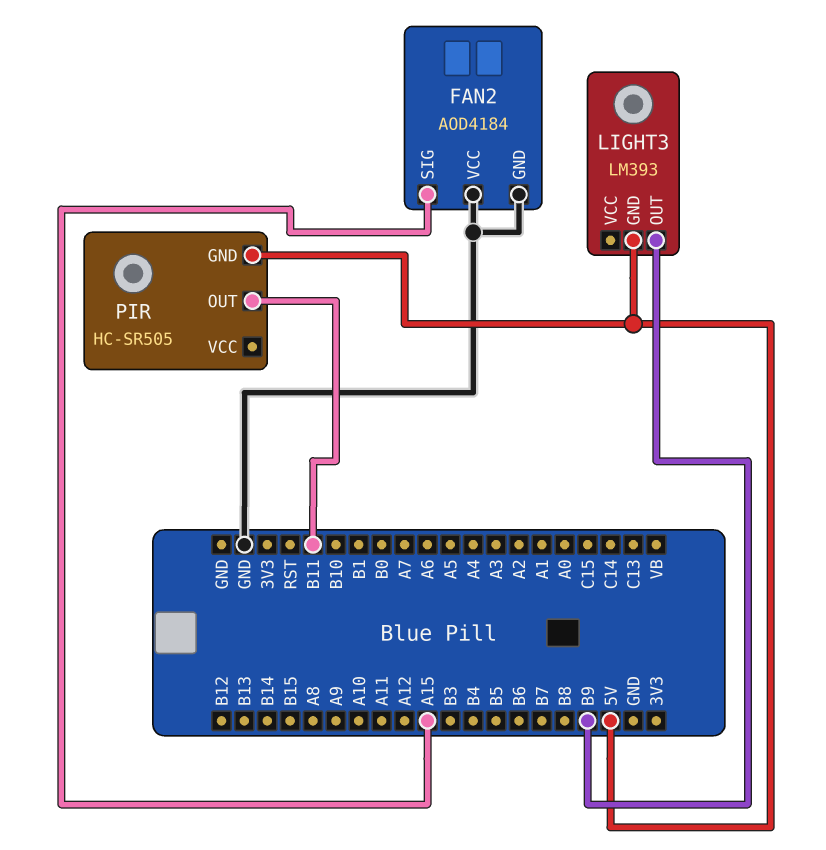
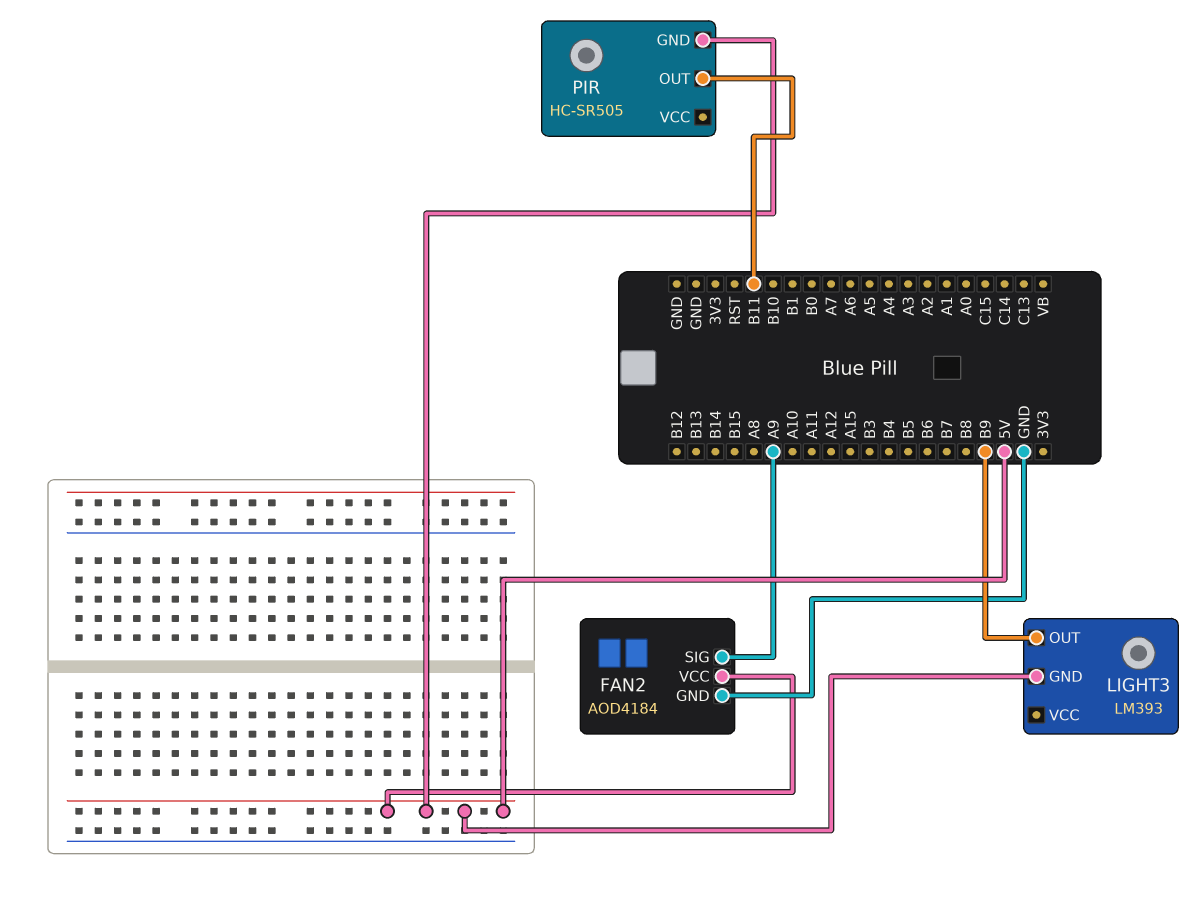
FAN2 pin SIG: A15 -> A9
FAN2 pin VCC: GND -> 5V

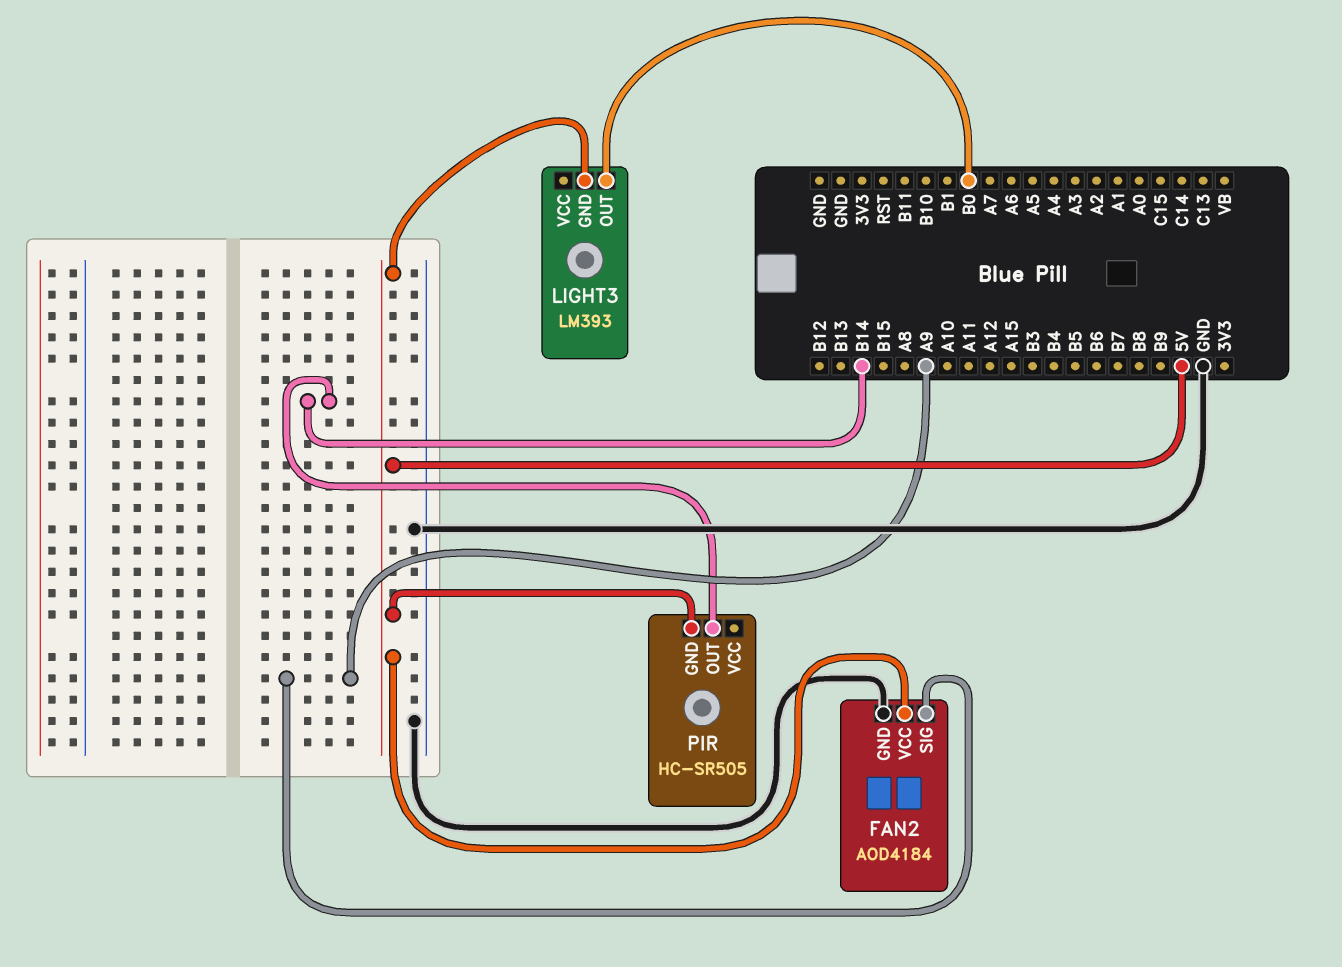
LIGHT3 pin OUT: B9 -> B0
PIR pin OUT: B11 -> B14

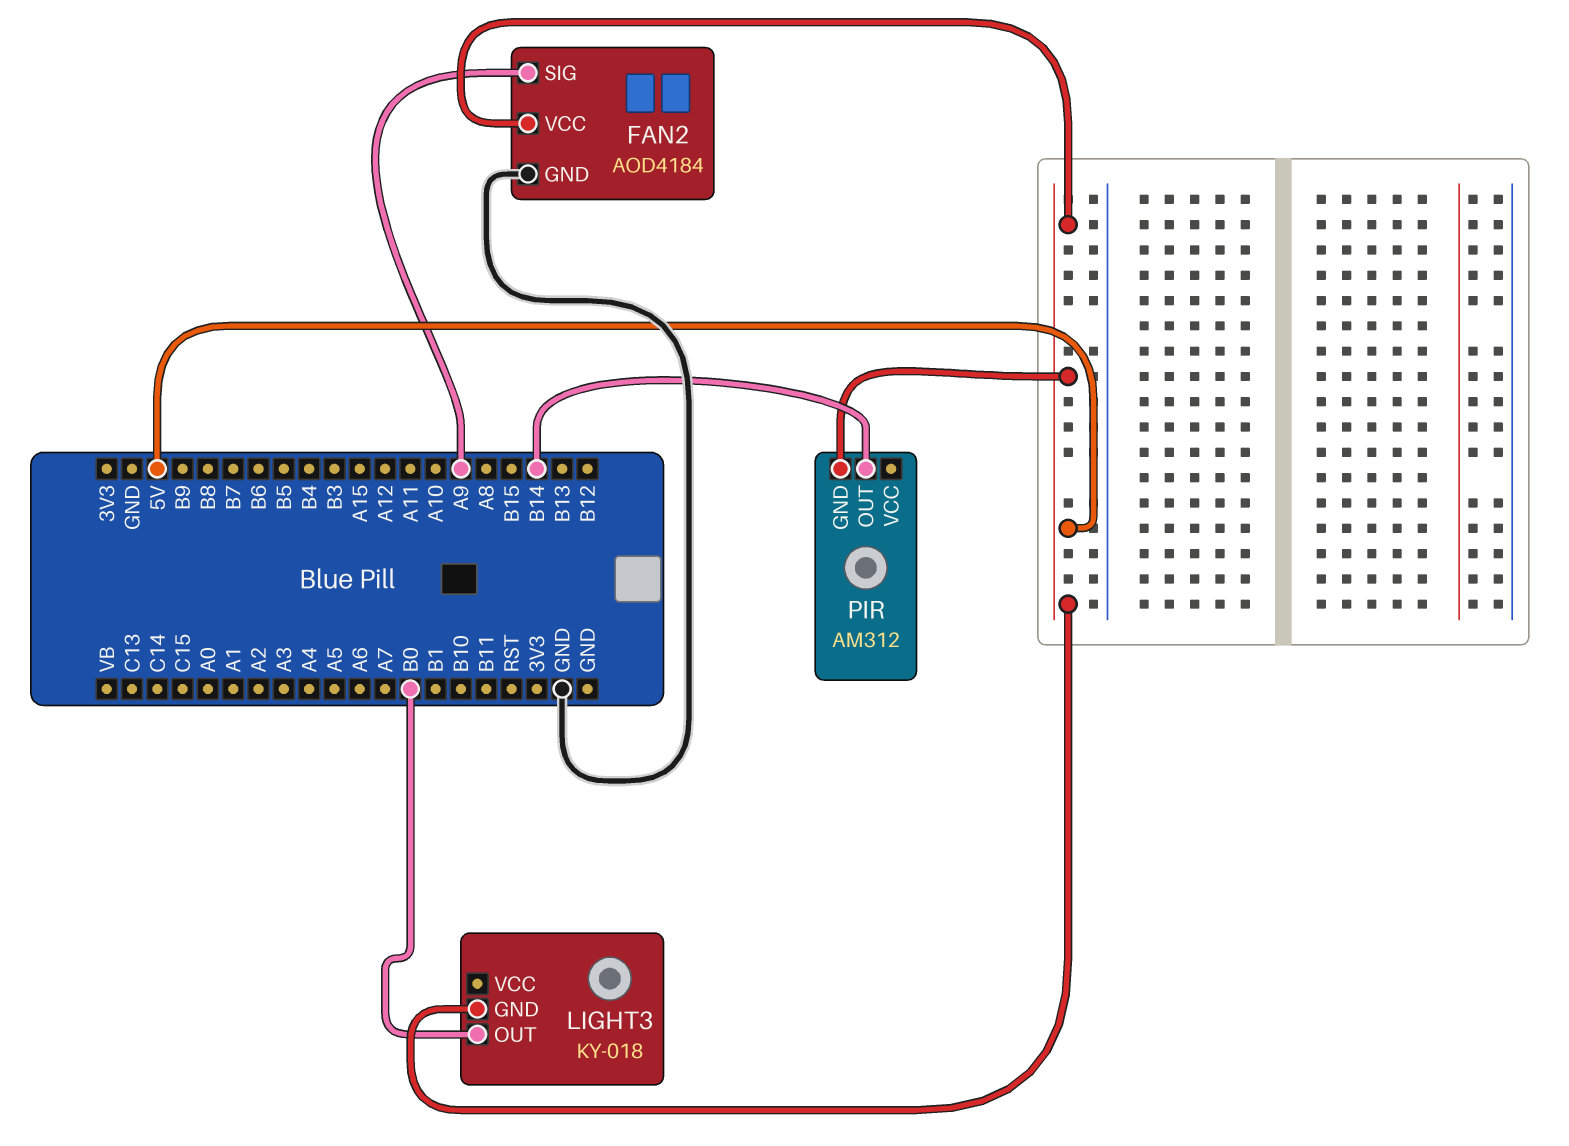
LIGHT3: LM393 -> KY-018
PIR: HC-SR505 -> AM312

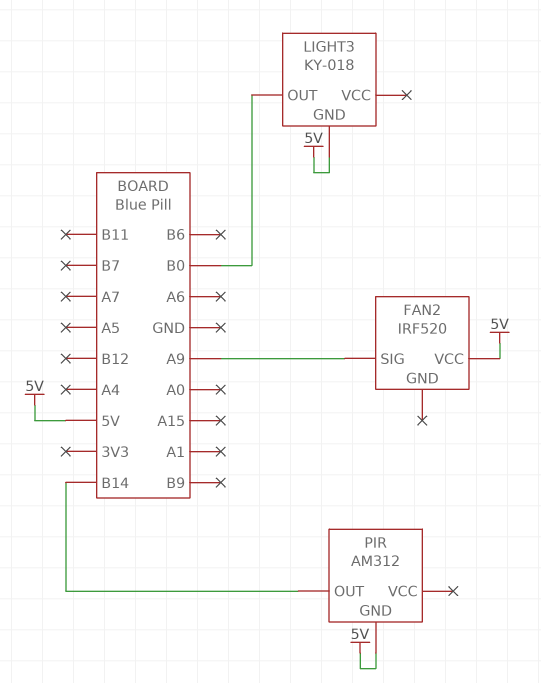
FAN2: AOD4184 -> IRF520
FAN2 pin GND: GND -> none

